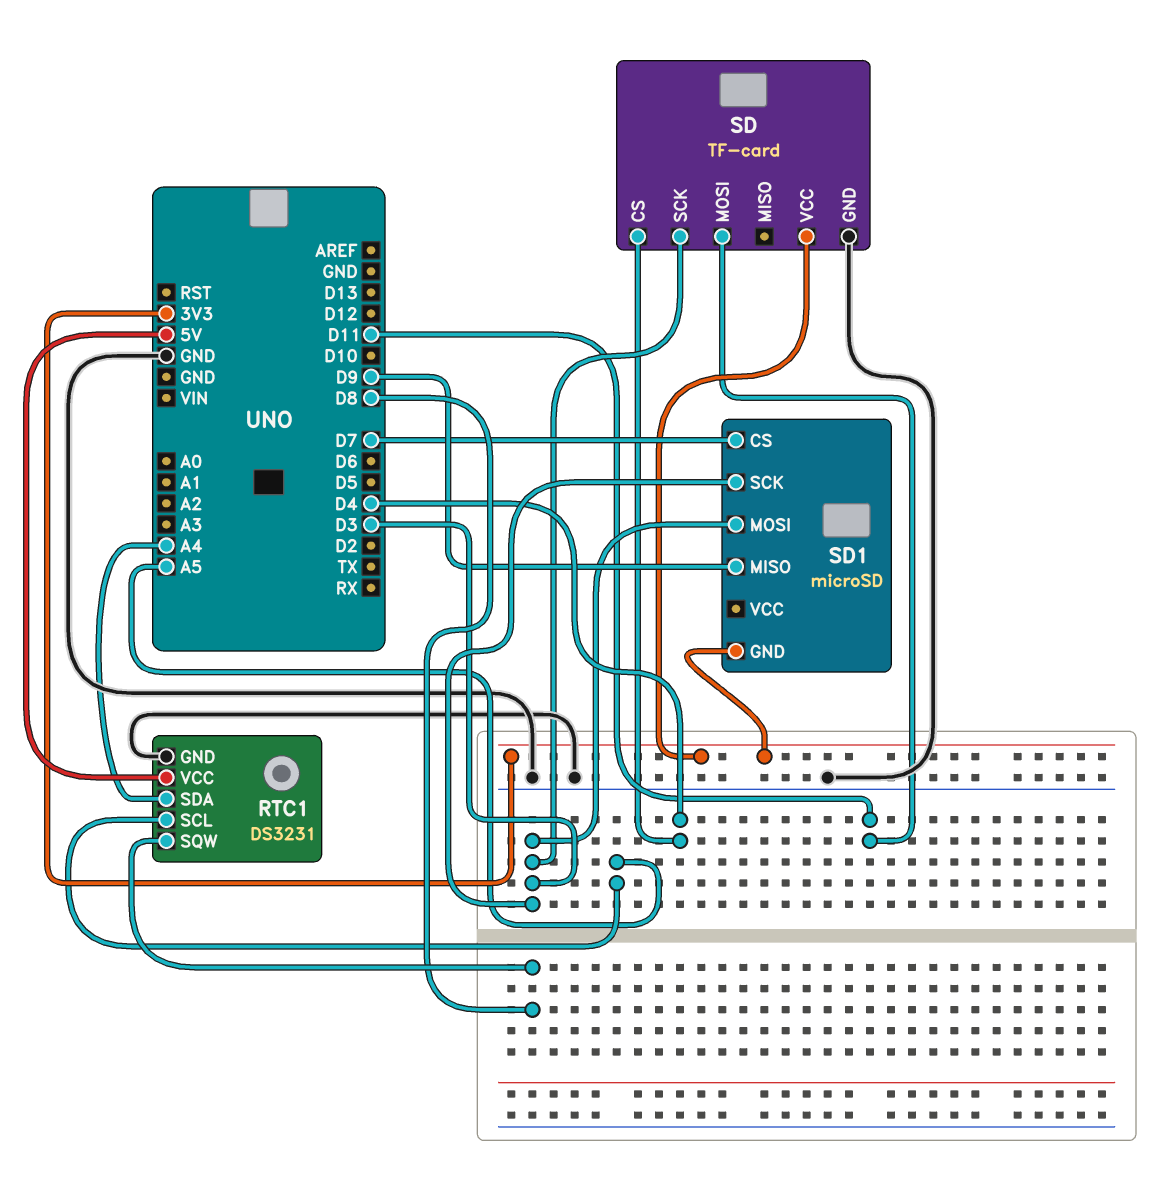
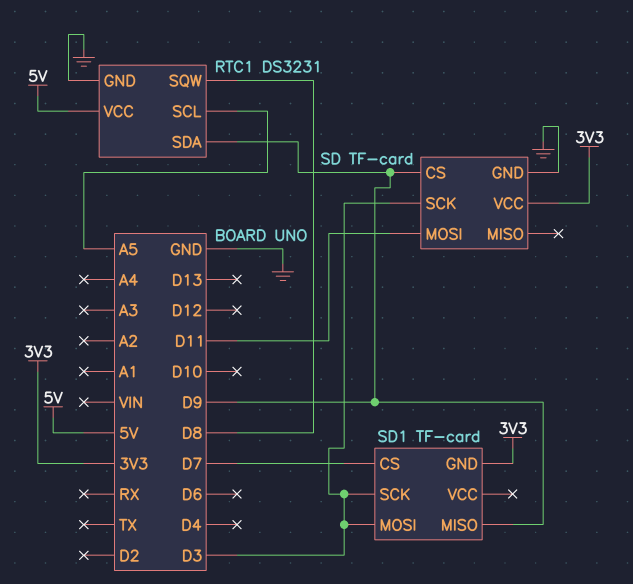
RTC1 pin SDA: A4 -> D9
SD pin CS: D4 -> D9
SD1: microSD -> TF-card

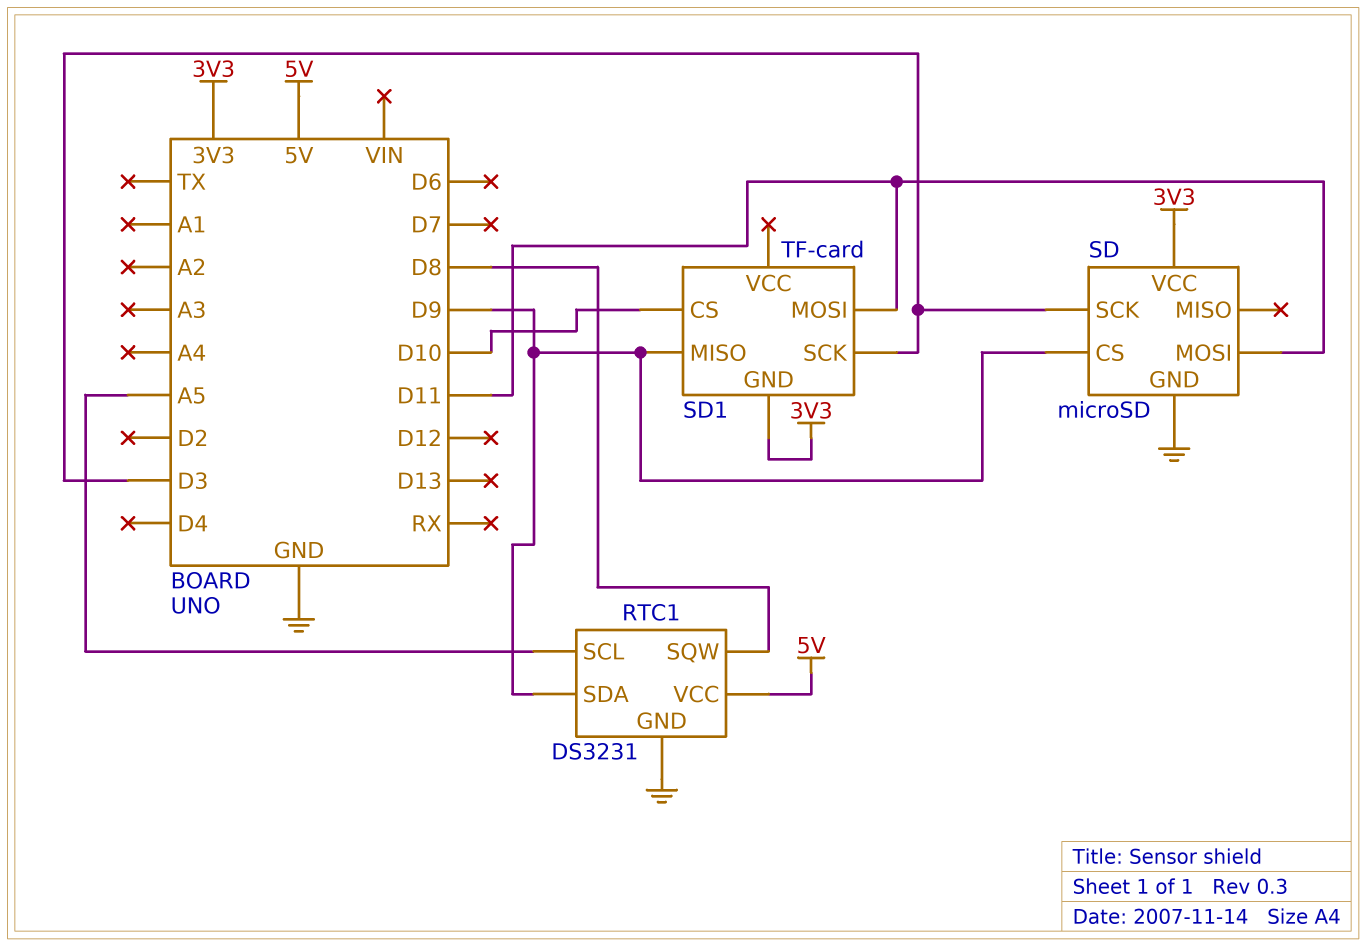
SD: TF-card -> microSD
SD1 pin CS: D7 -> D10
SD1 pin MOSI: D3 -> D11

